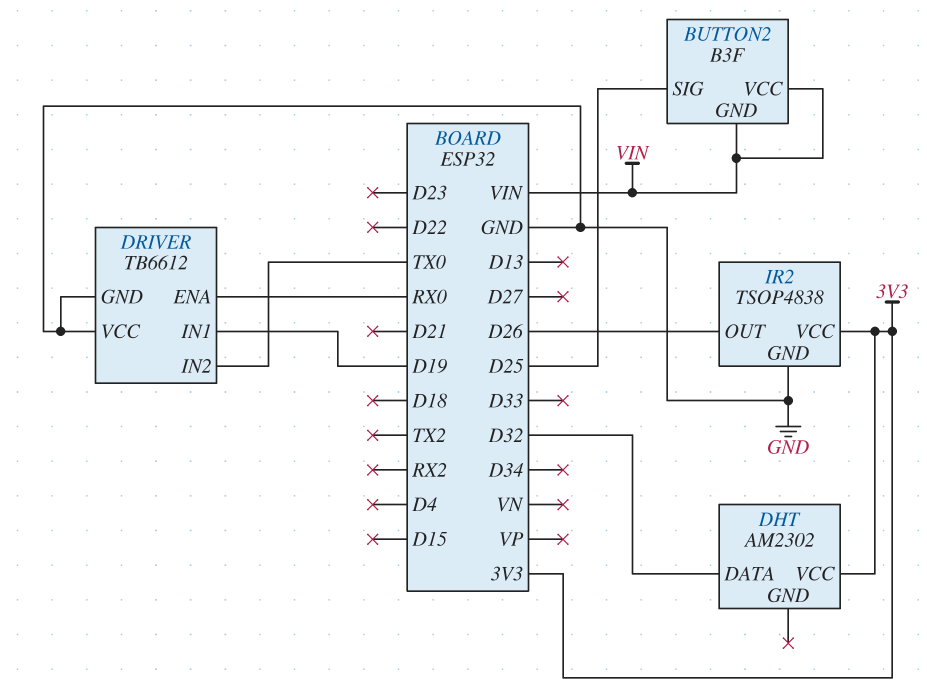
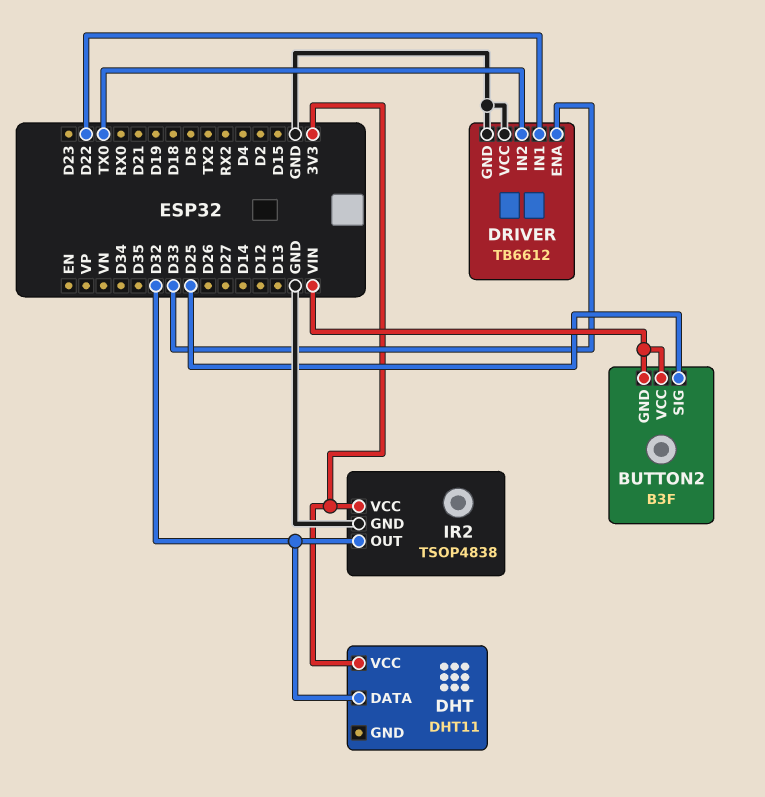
DHT: AM2302 -> DHT11
DRIVER pin ENA: RX0 -> D33
DRIVER pin IN1: D19 -> D22
IR2 pin OUT: D26 -> D32

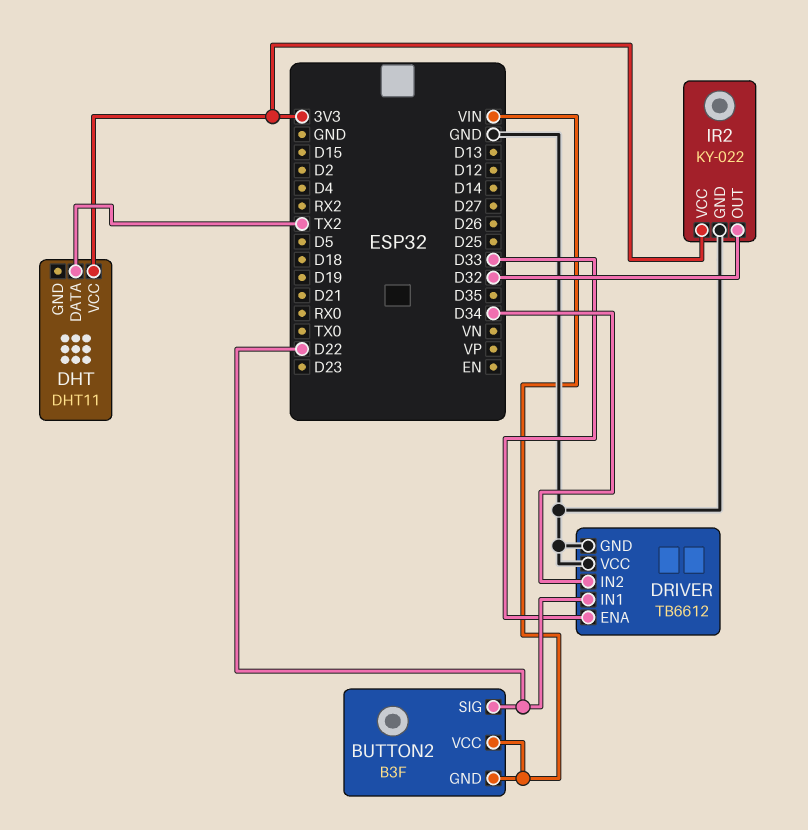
BUTTON2 pin SIG: D25 -> D22
DHT pin DATA: D32 -> TX2
DRIVER pin IN2: TX0 -> D34
IR2: TSOP4838 -> KY-022

